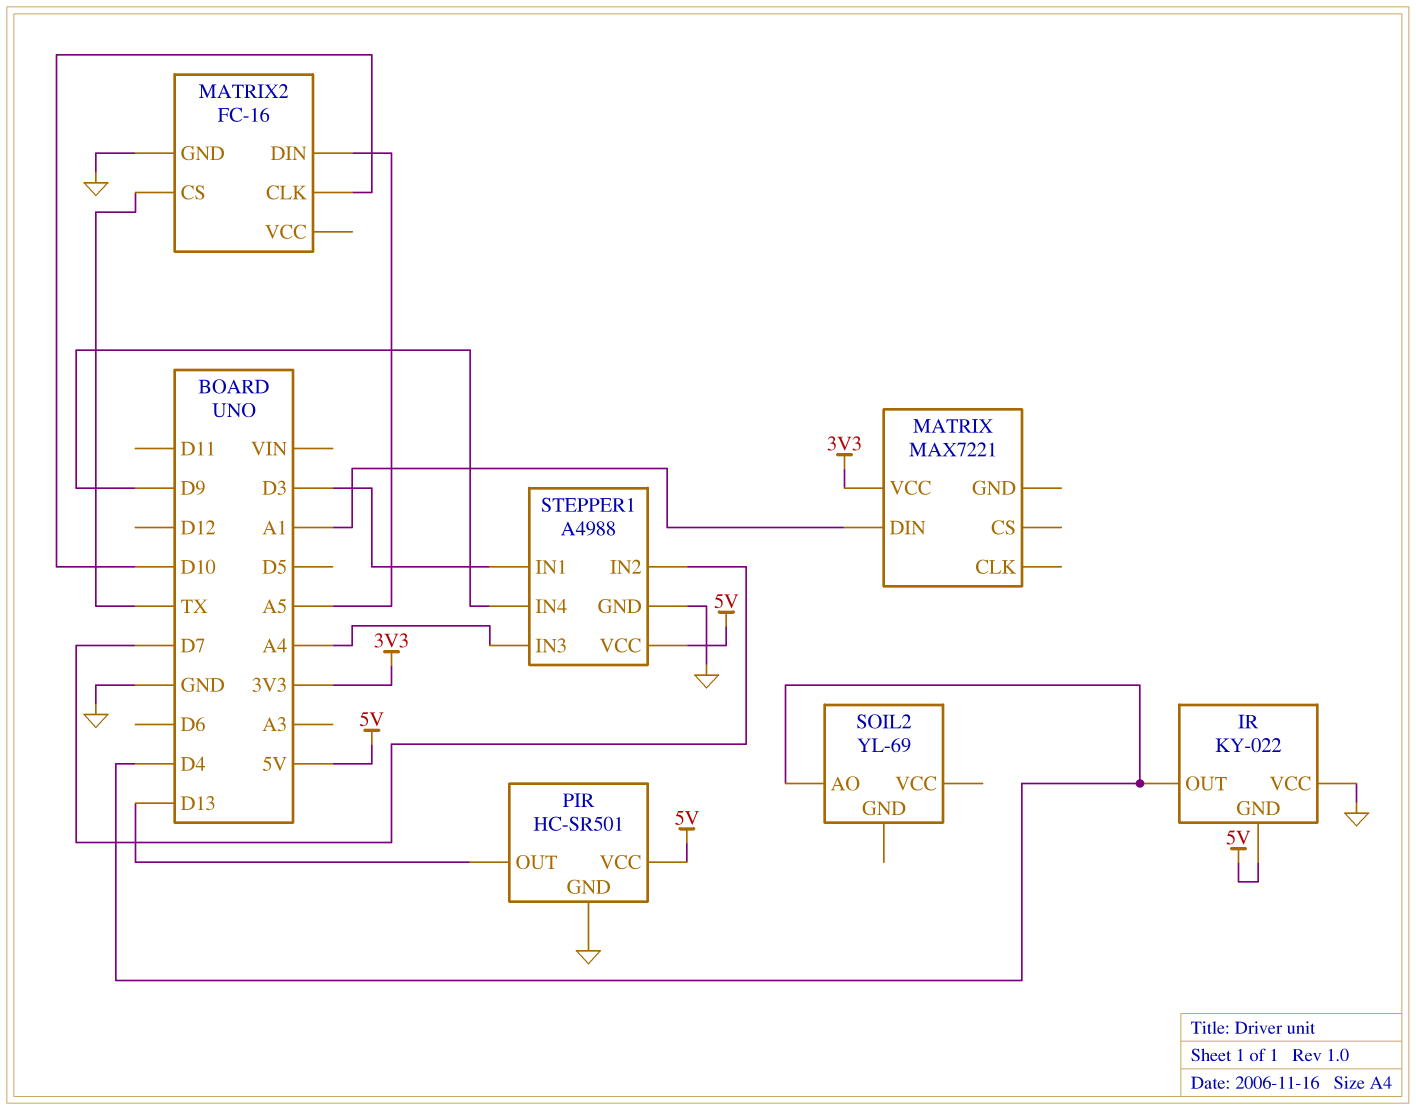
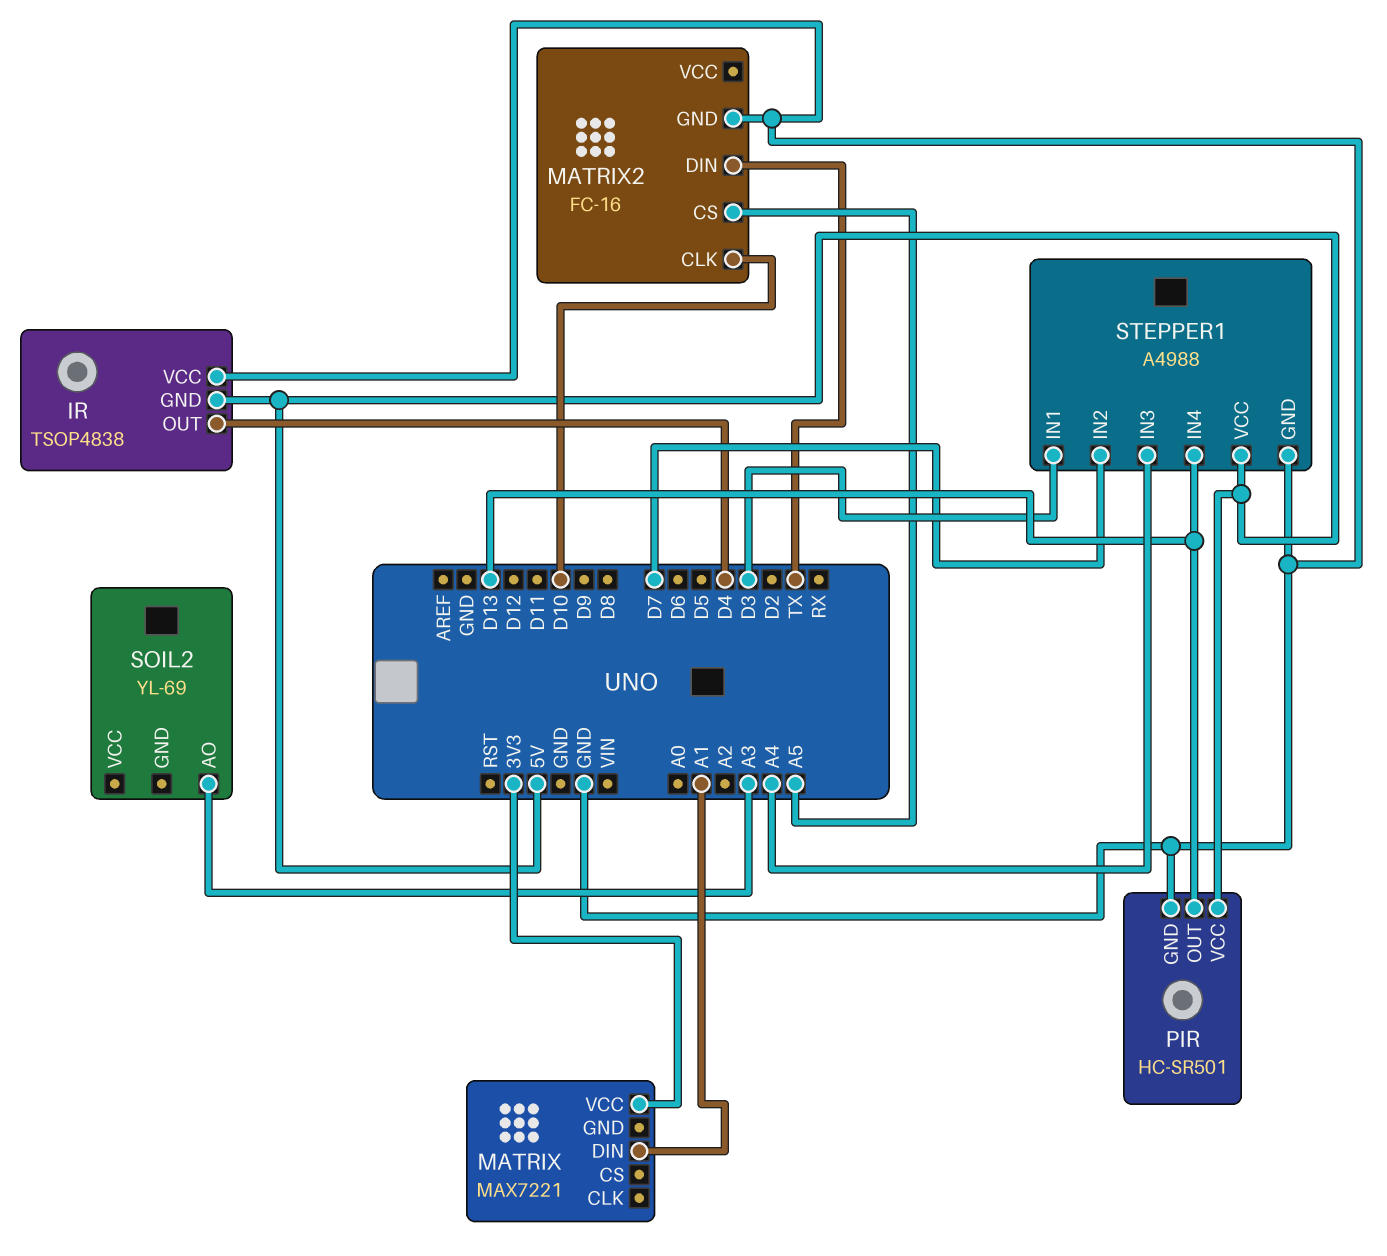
IR: KY-022 -> TSOP4838
MATRIX2 pin CS: TX -> A5
MATRIX2 pin DIN: A5 -> TX
SOIL2 pin AO: D4 -> A3
STEPPER1 pin IN4: D9 -> D13

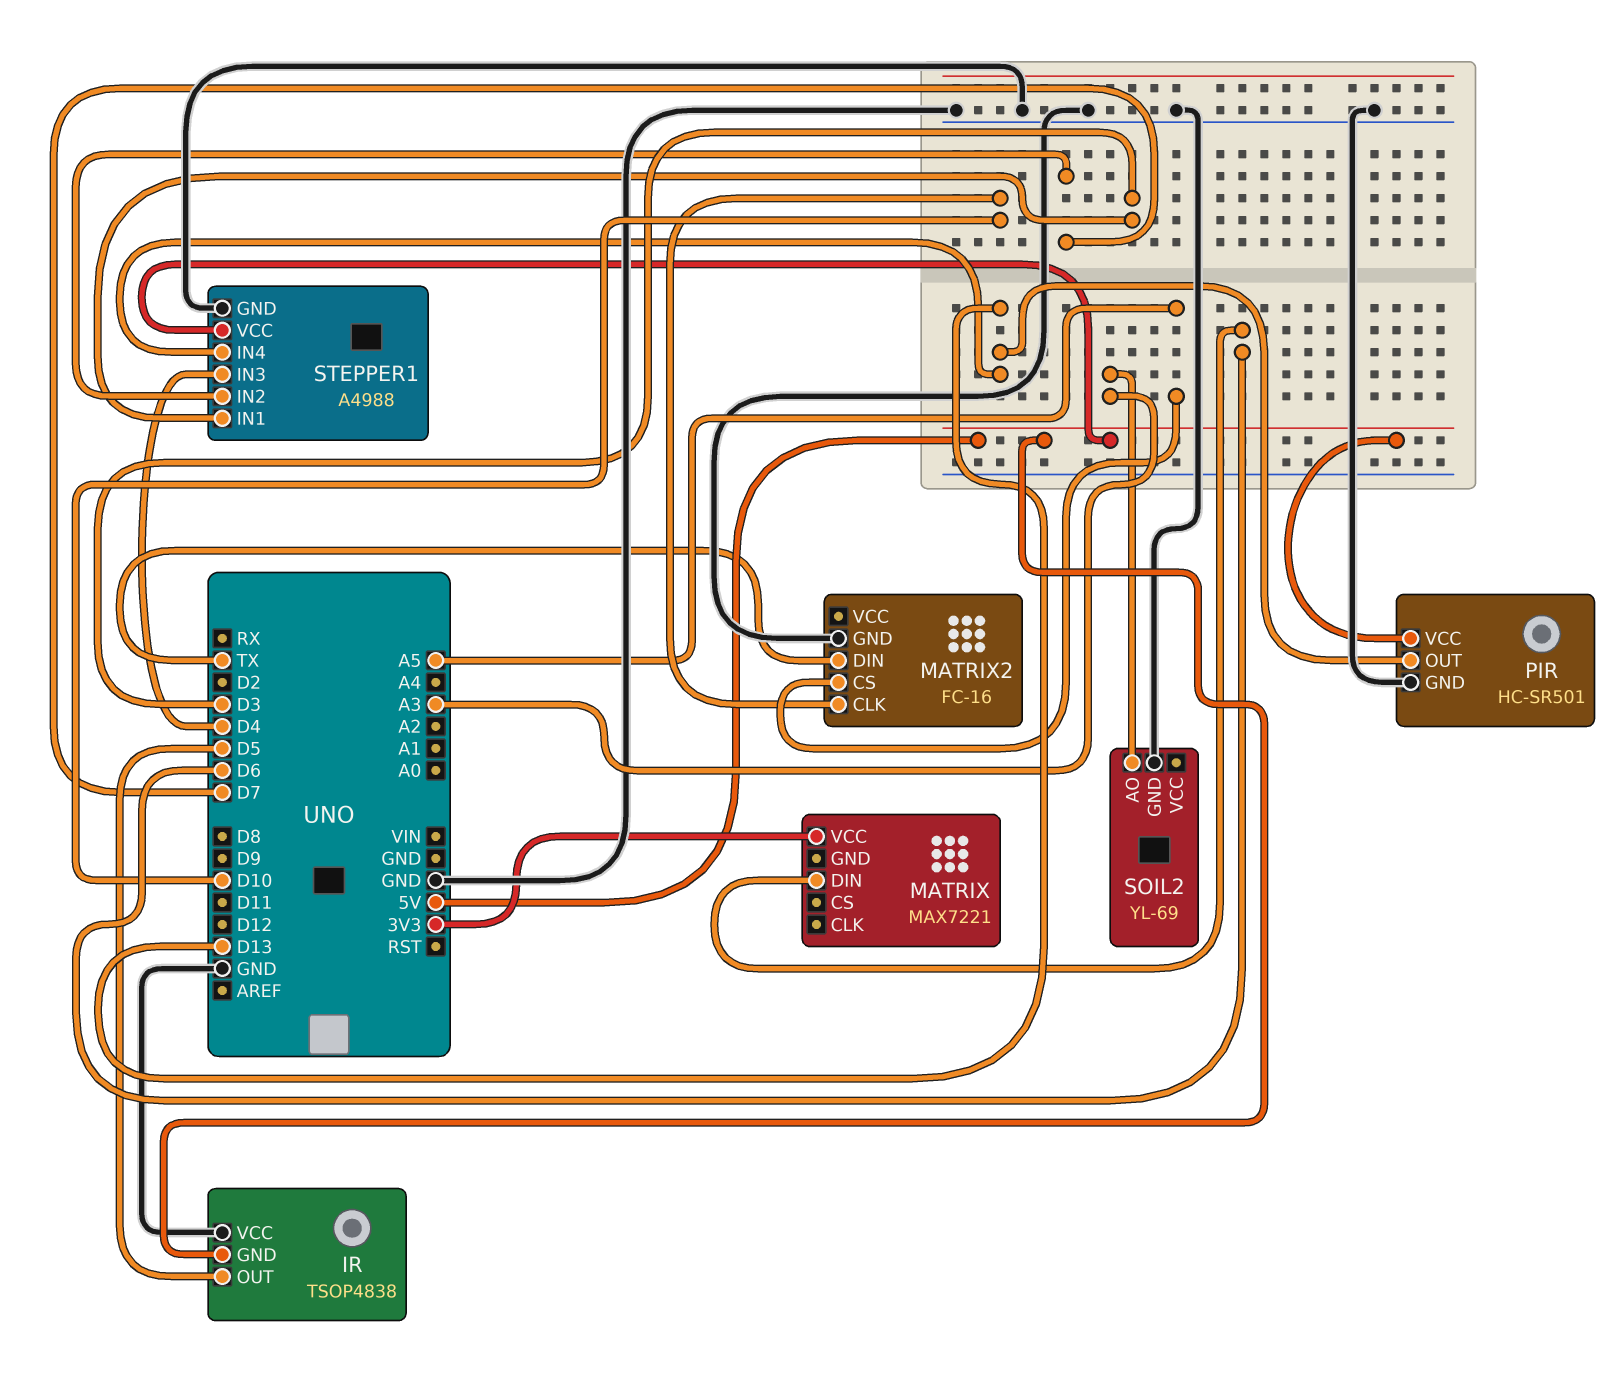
IR pin OUT: D4 -> D5
MATRIX pin DIN: A1 -> D6
SOIL2 pin GND: none -> GND
STEPPER1 pin IN3: A4 -> D4

